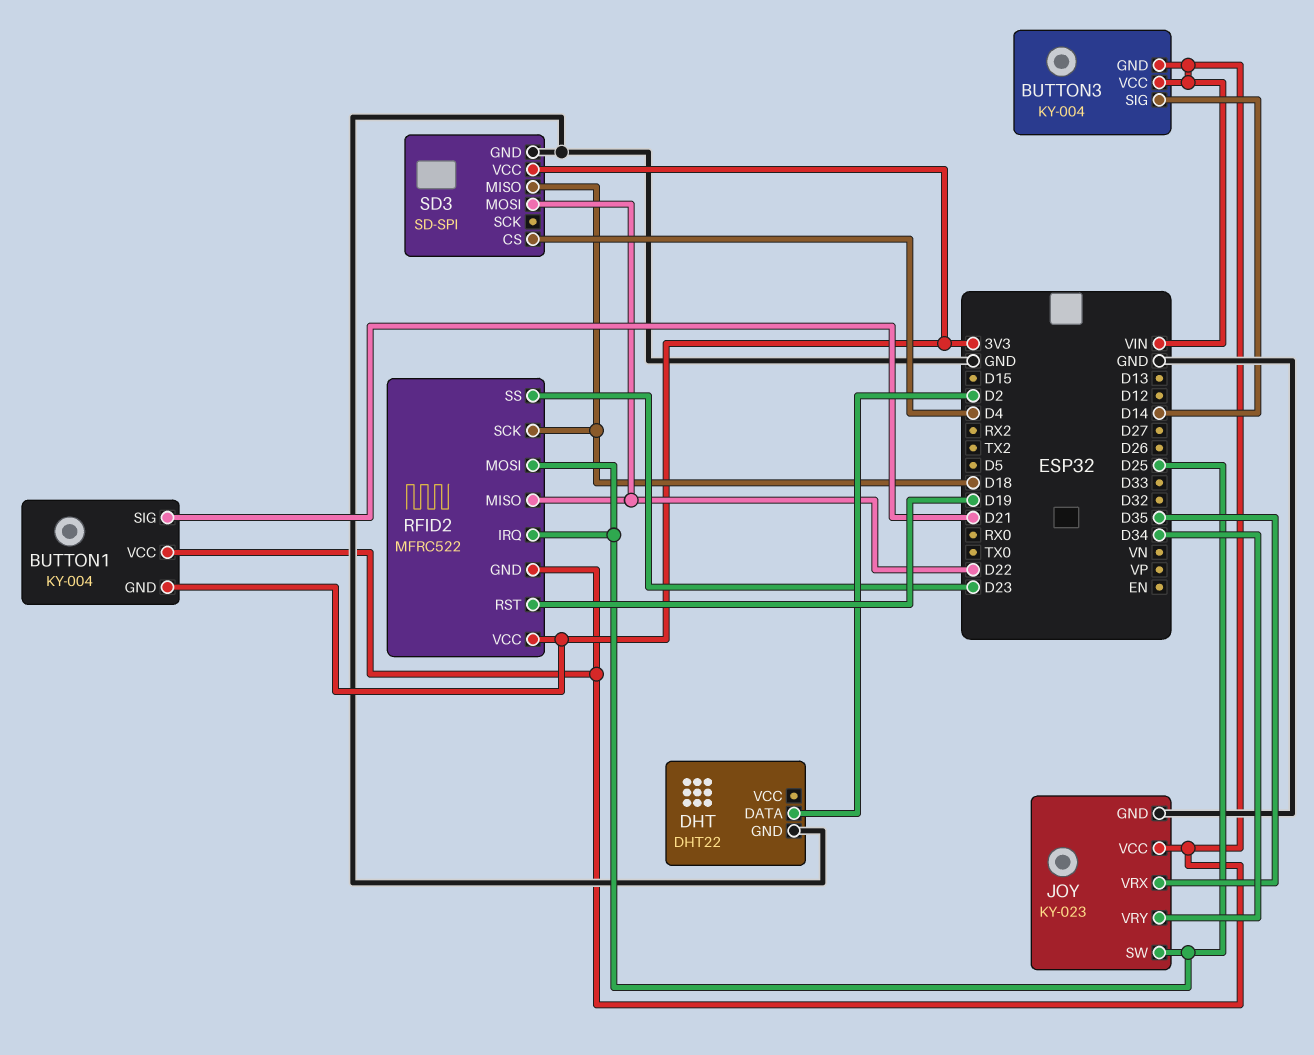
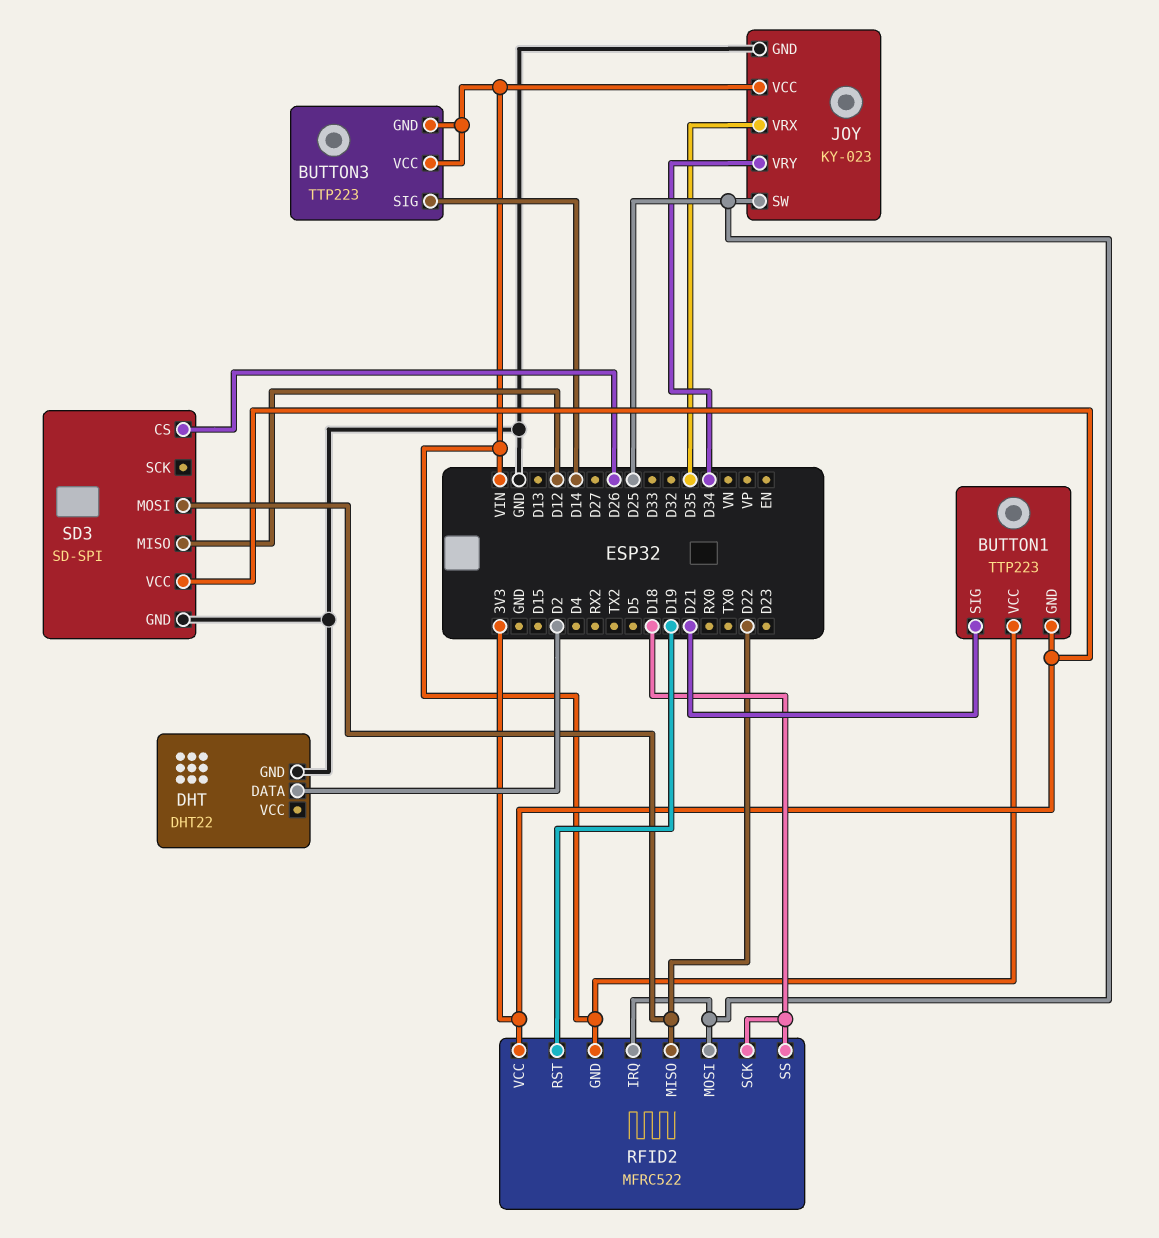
BUTTON1: KY-004 -> TTP223
BUTTON3: KY-004 -> TTP223
RFID2 pin SS: D23 -> D18
SD3 pin CS: D4 -> D26
SD3 pin MISO: D18 -> D12

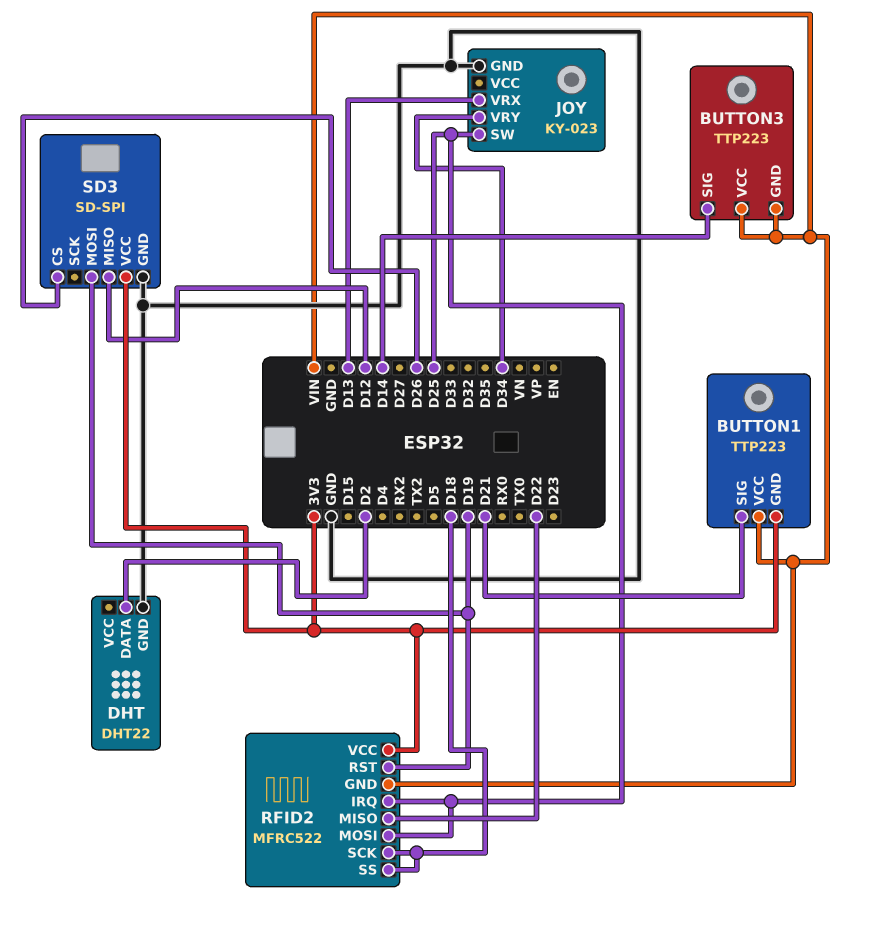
JOY pin VCC: VIN -> none
JOY pin VRX: D35 -> D13
SD3 pin MOSI: D22 -> D19

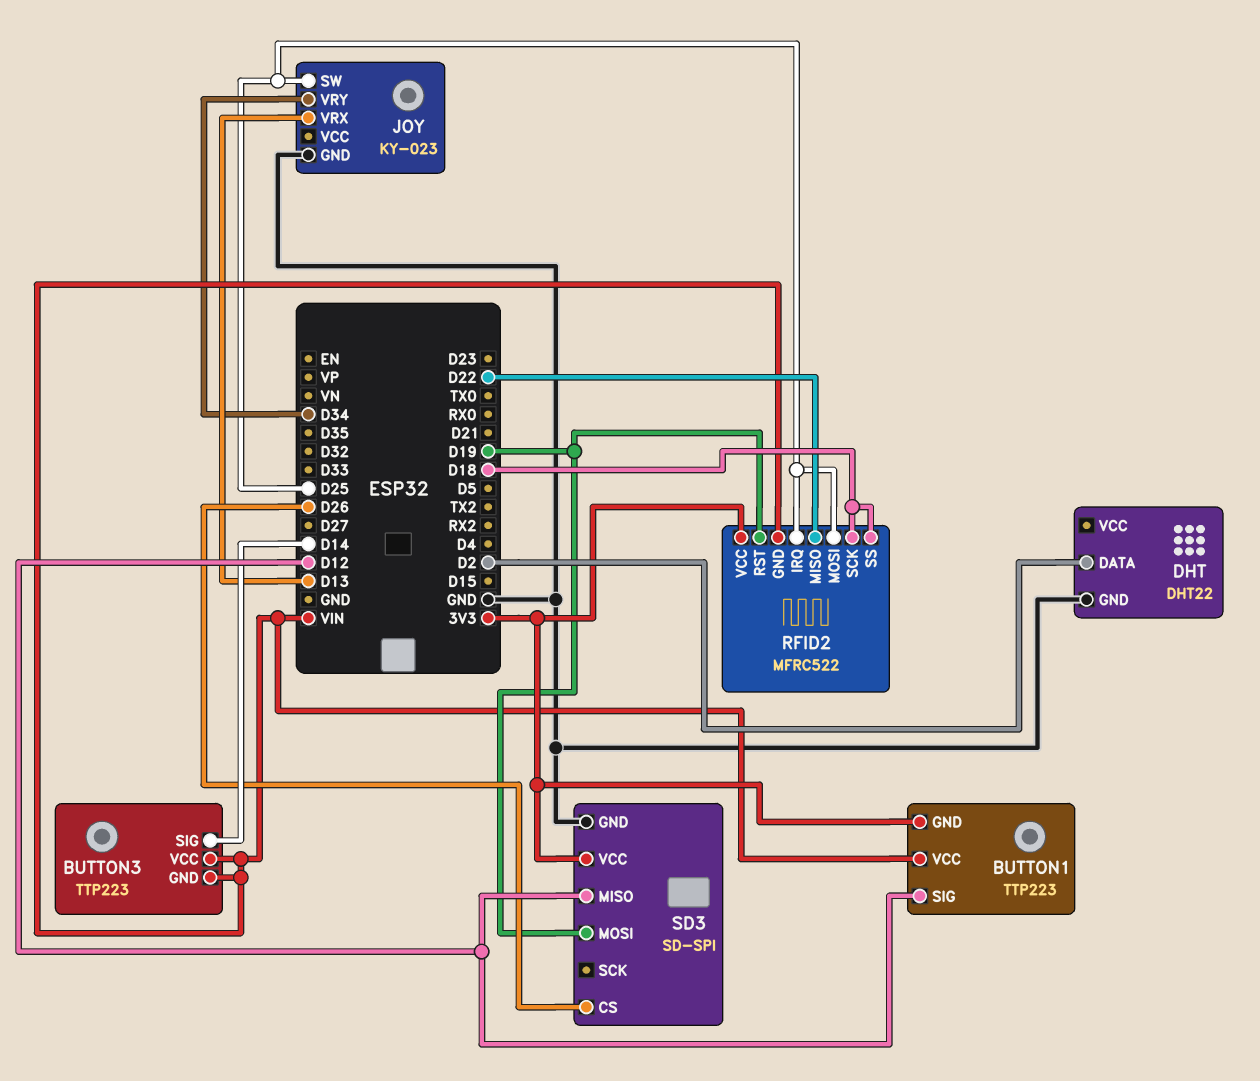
BUTTON1 pin SIG: D21 -> D12

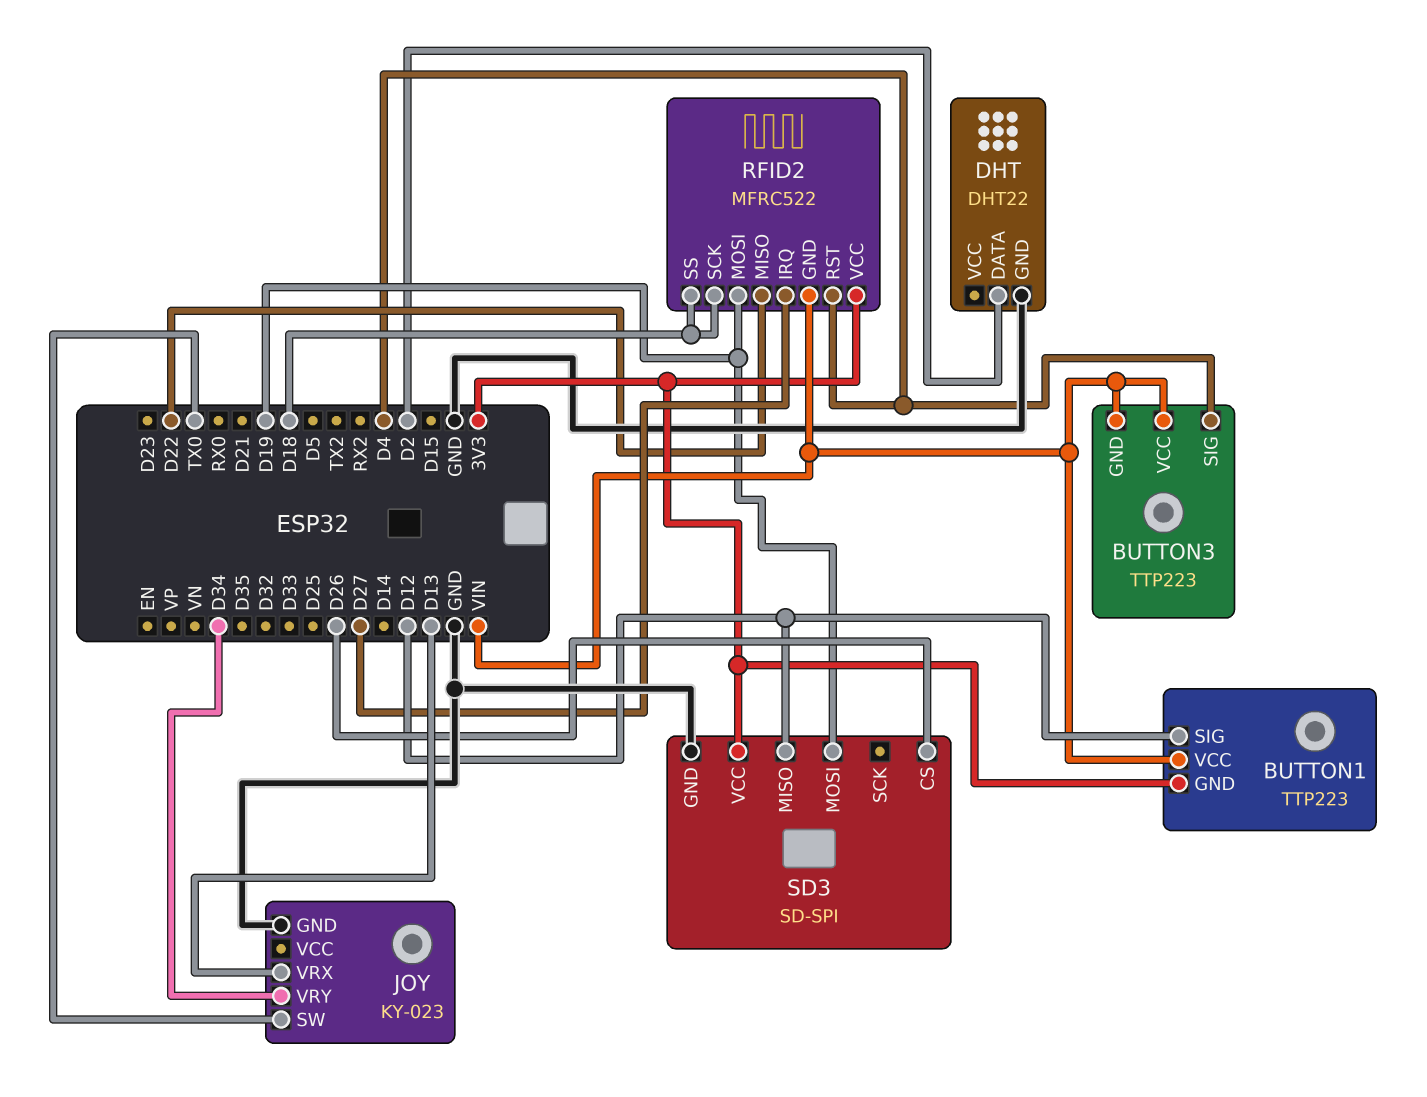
BUTTON3 pin SIG: D14 -> D4
JOY pin SW: D25 -> TX0
RFID2 pin IRQ: D25 -> D27
RFID2 pin MOSI: D25 -> D19
RFID2 pin RST: D19 -> D4

